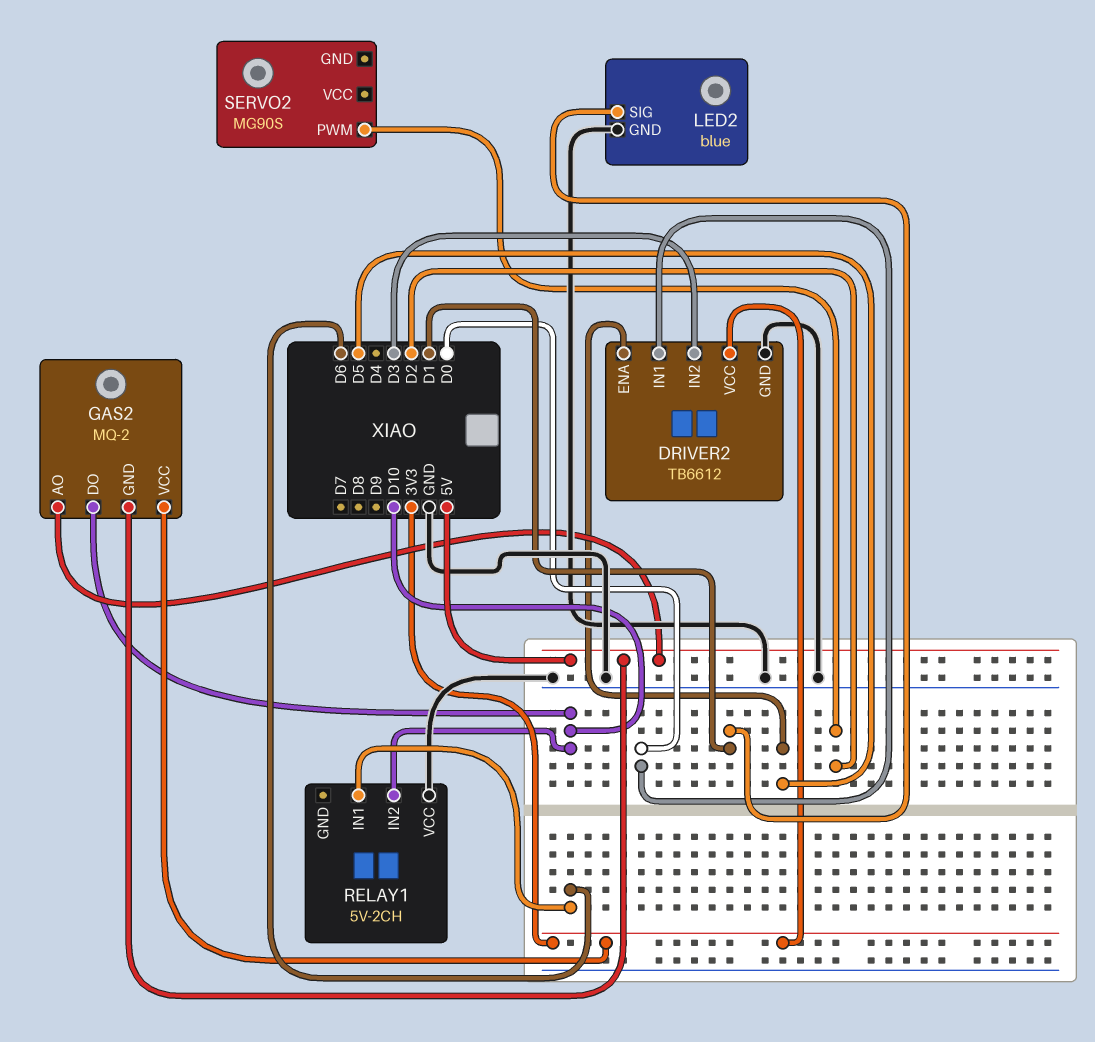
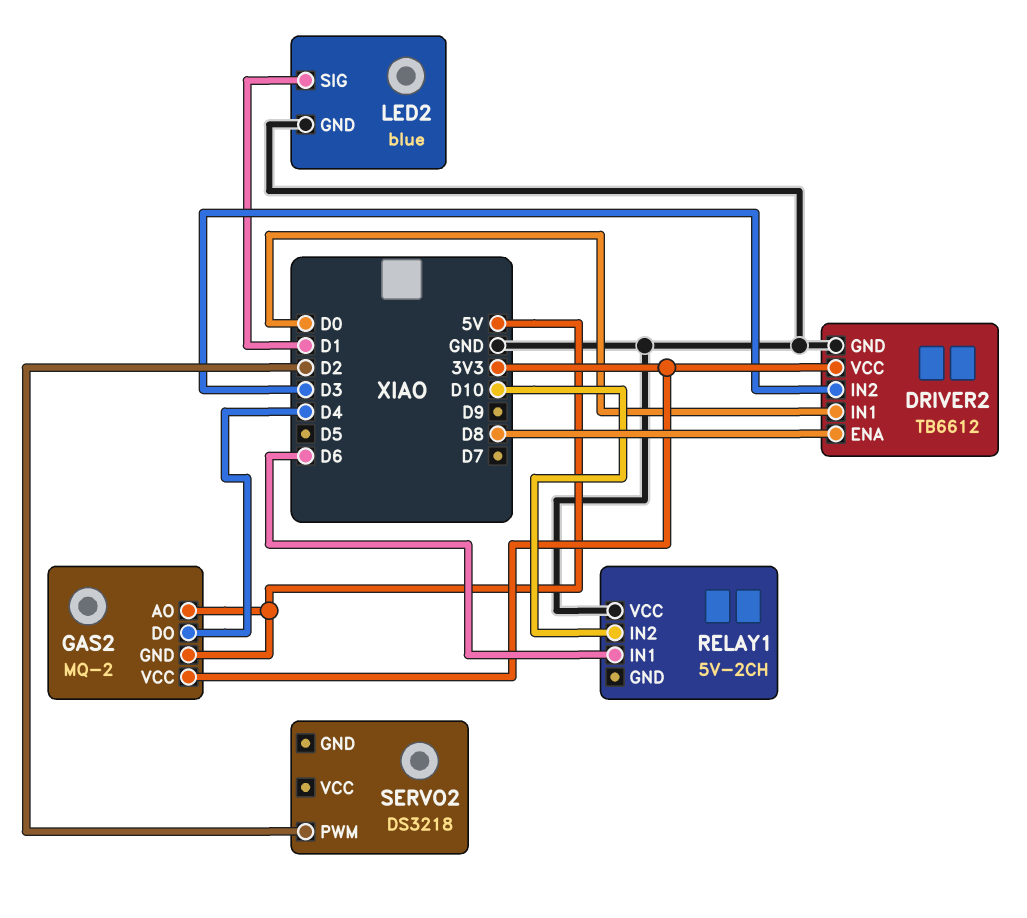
DRIVER2 pin ENA: D5 -> D8
GAS2 pin DO: D10 -> D4
SERVO2: MG90S -> DS3218

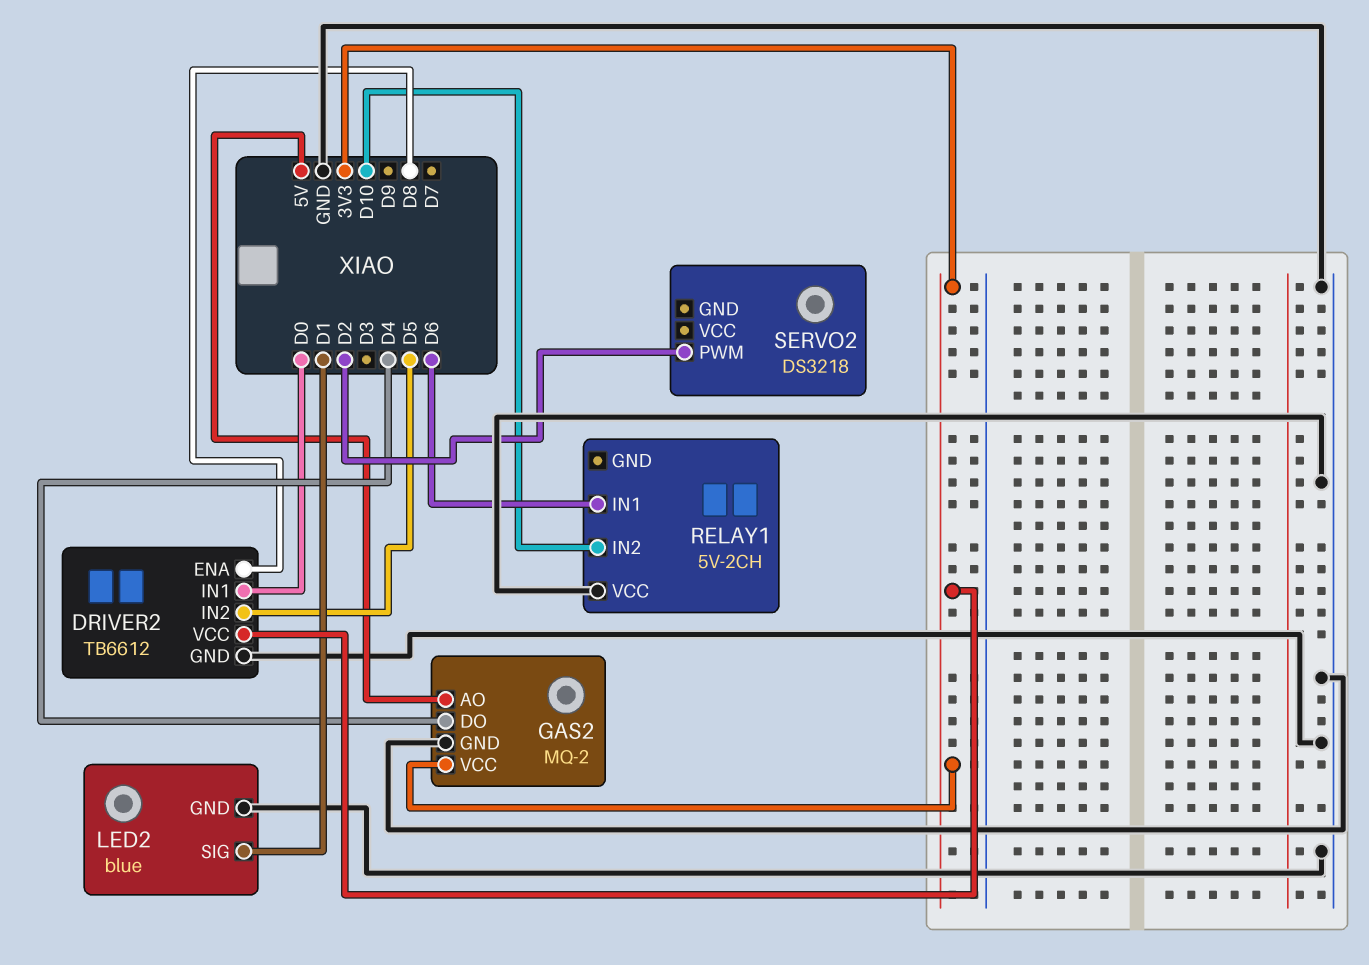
DRIVER2 pin IN2: D3 -> D5
GAS2 pin GND: 5V -> GND

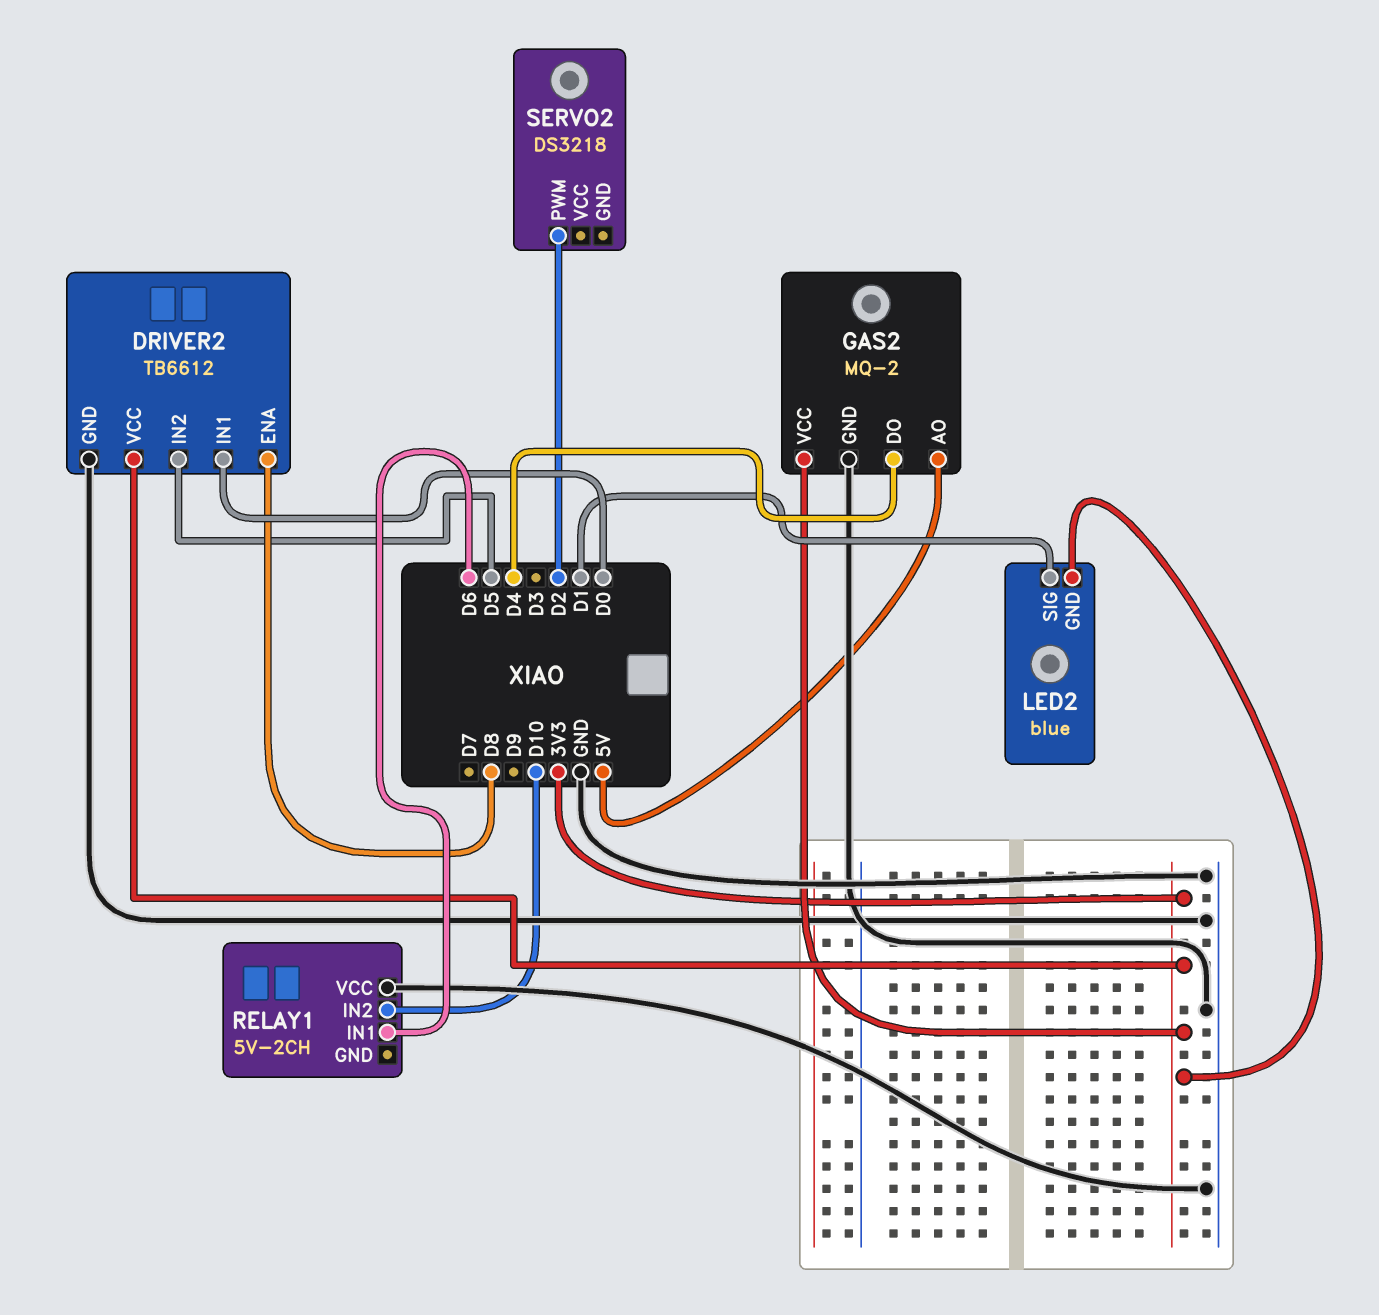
LED2 pin GND: GND -> 3V3

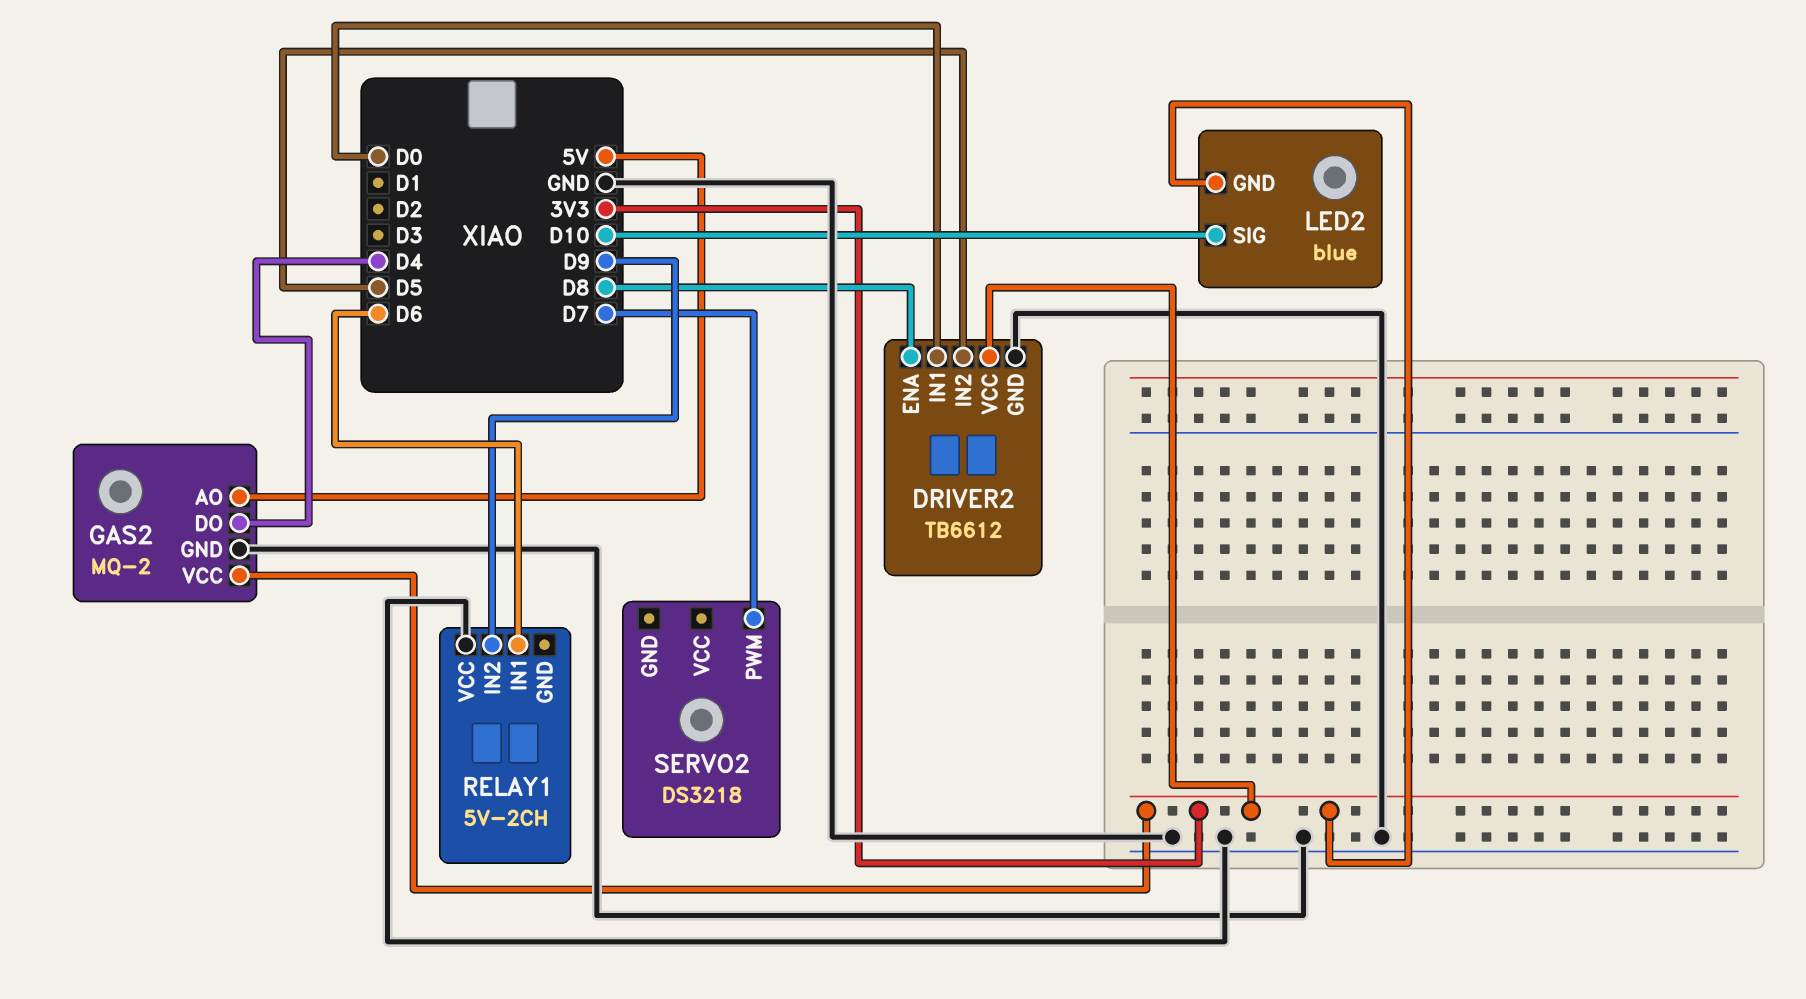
LED2 pin SIG: D1 -> D10
RELAY1 pin IN2: D10 -> D9
SERVO2 pin PWM: D2 -> D7

